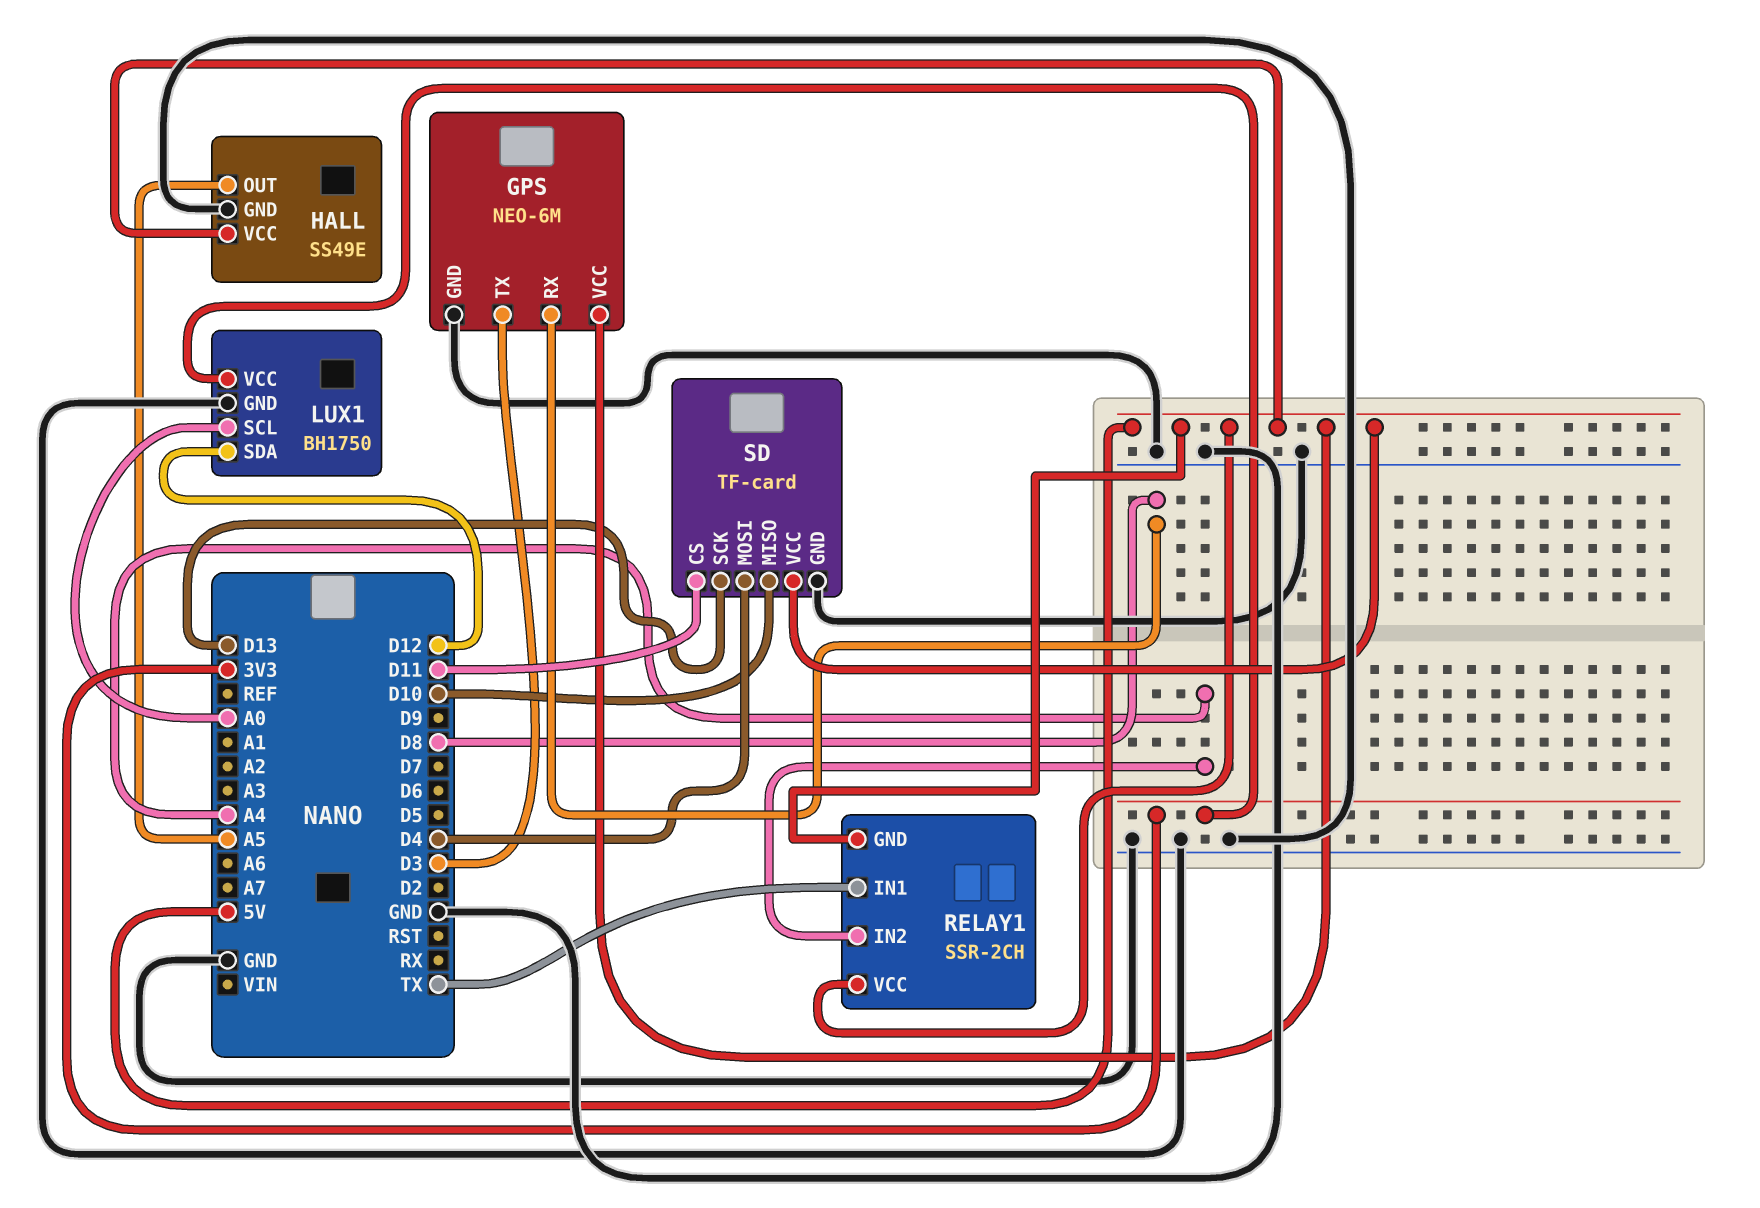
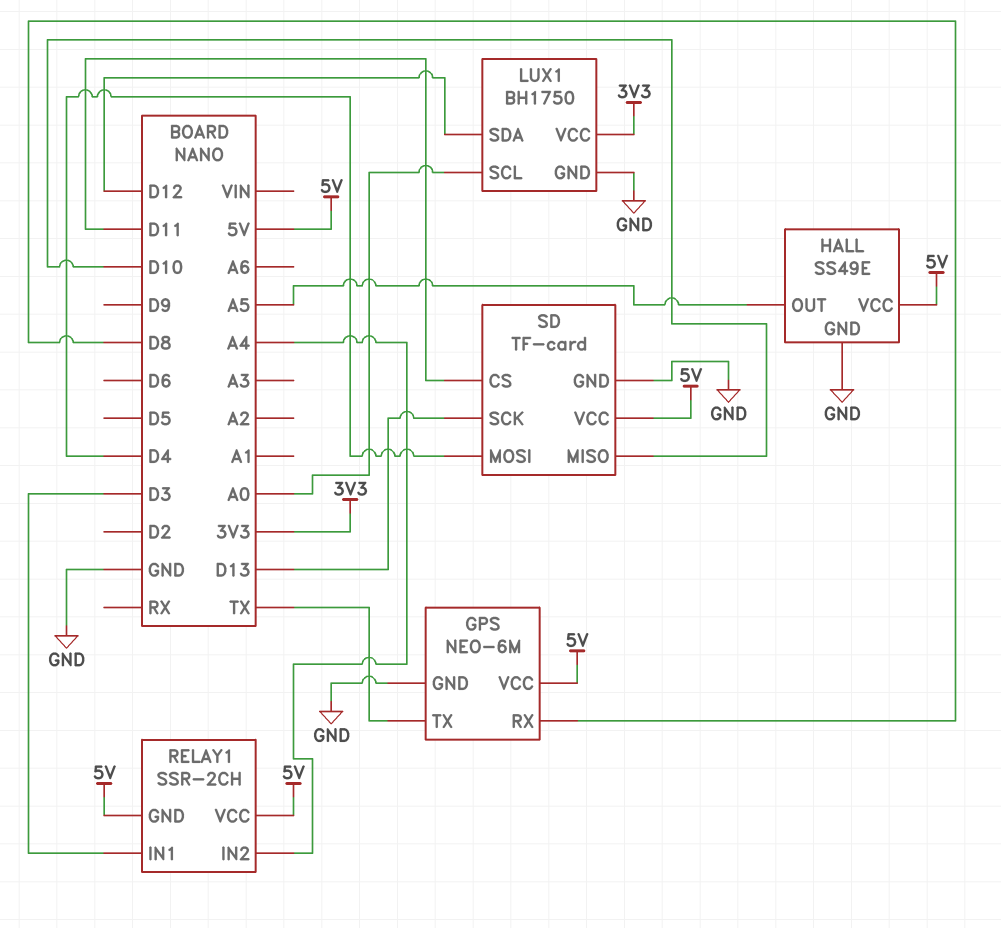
GPS pin TX: D3 -> TX
RELAY1 pin IN1: TX -> D3

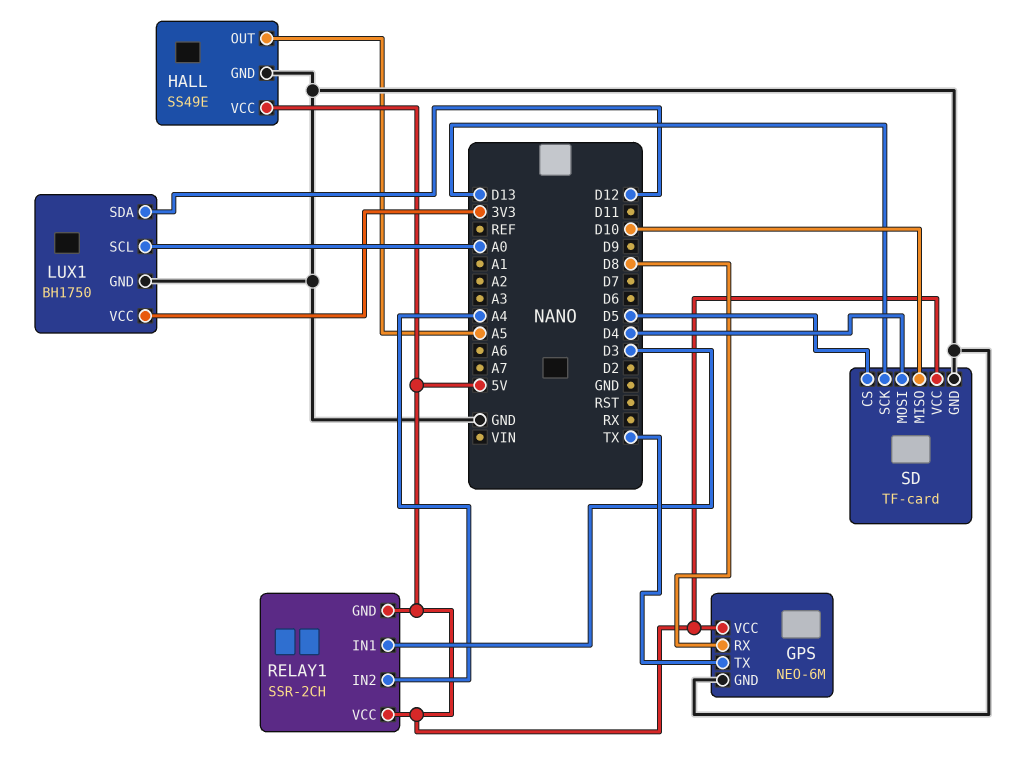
SD pin CS: D11 -> D5

